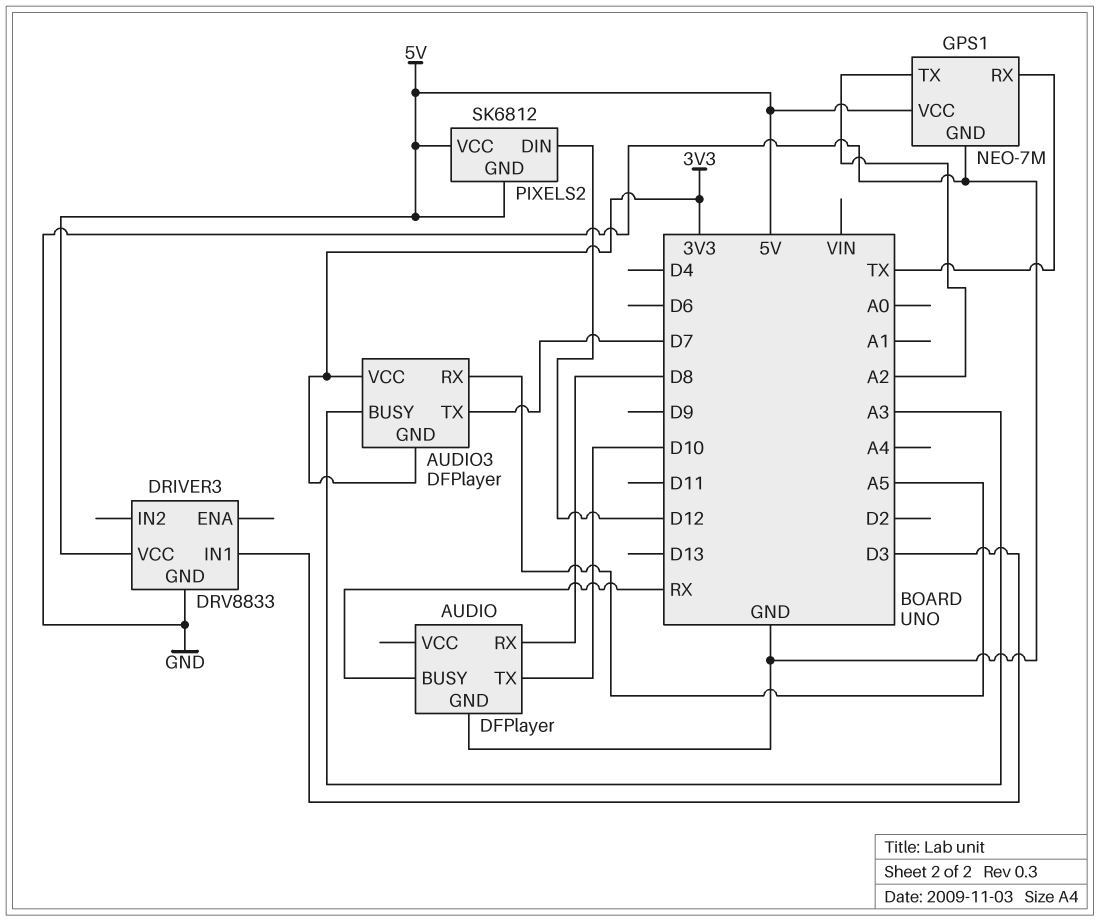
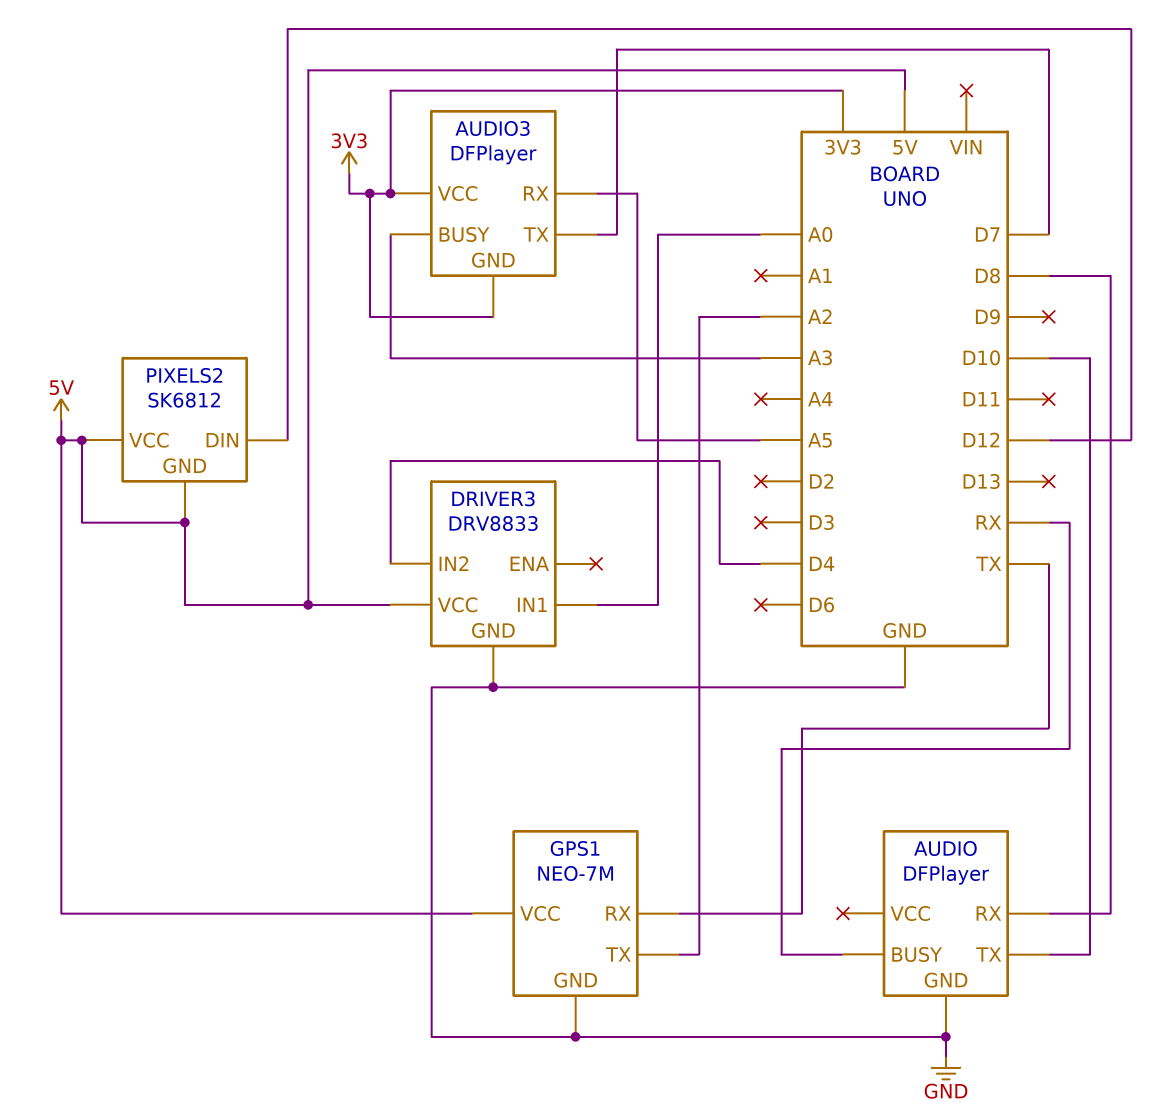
DRIVER3 pin IN1: D3 -> A0
DRIVER3 pin IN2: none -> D4

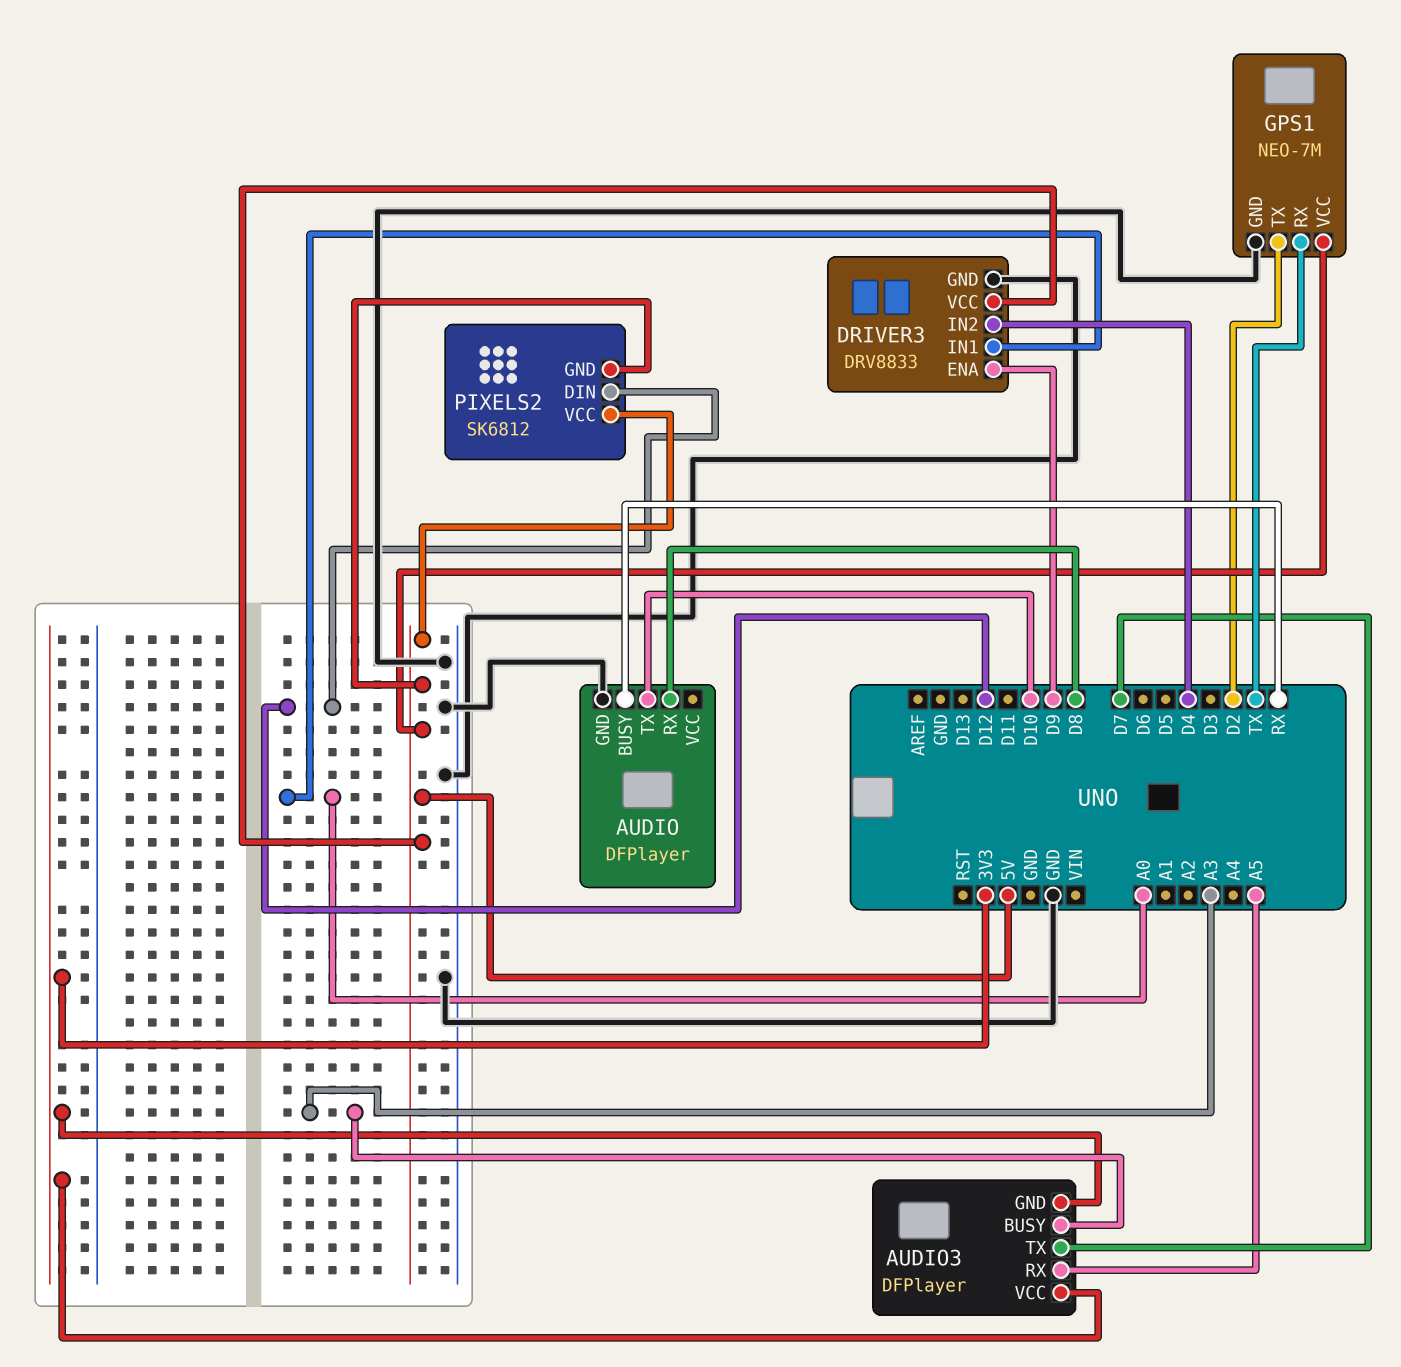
DRIVER3 pin ENA: none -> D9
GPS1 pin TX: A2 -> D2

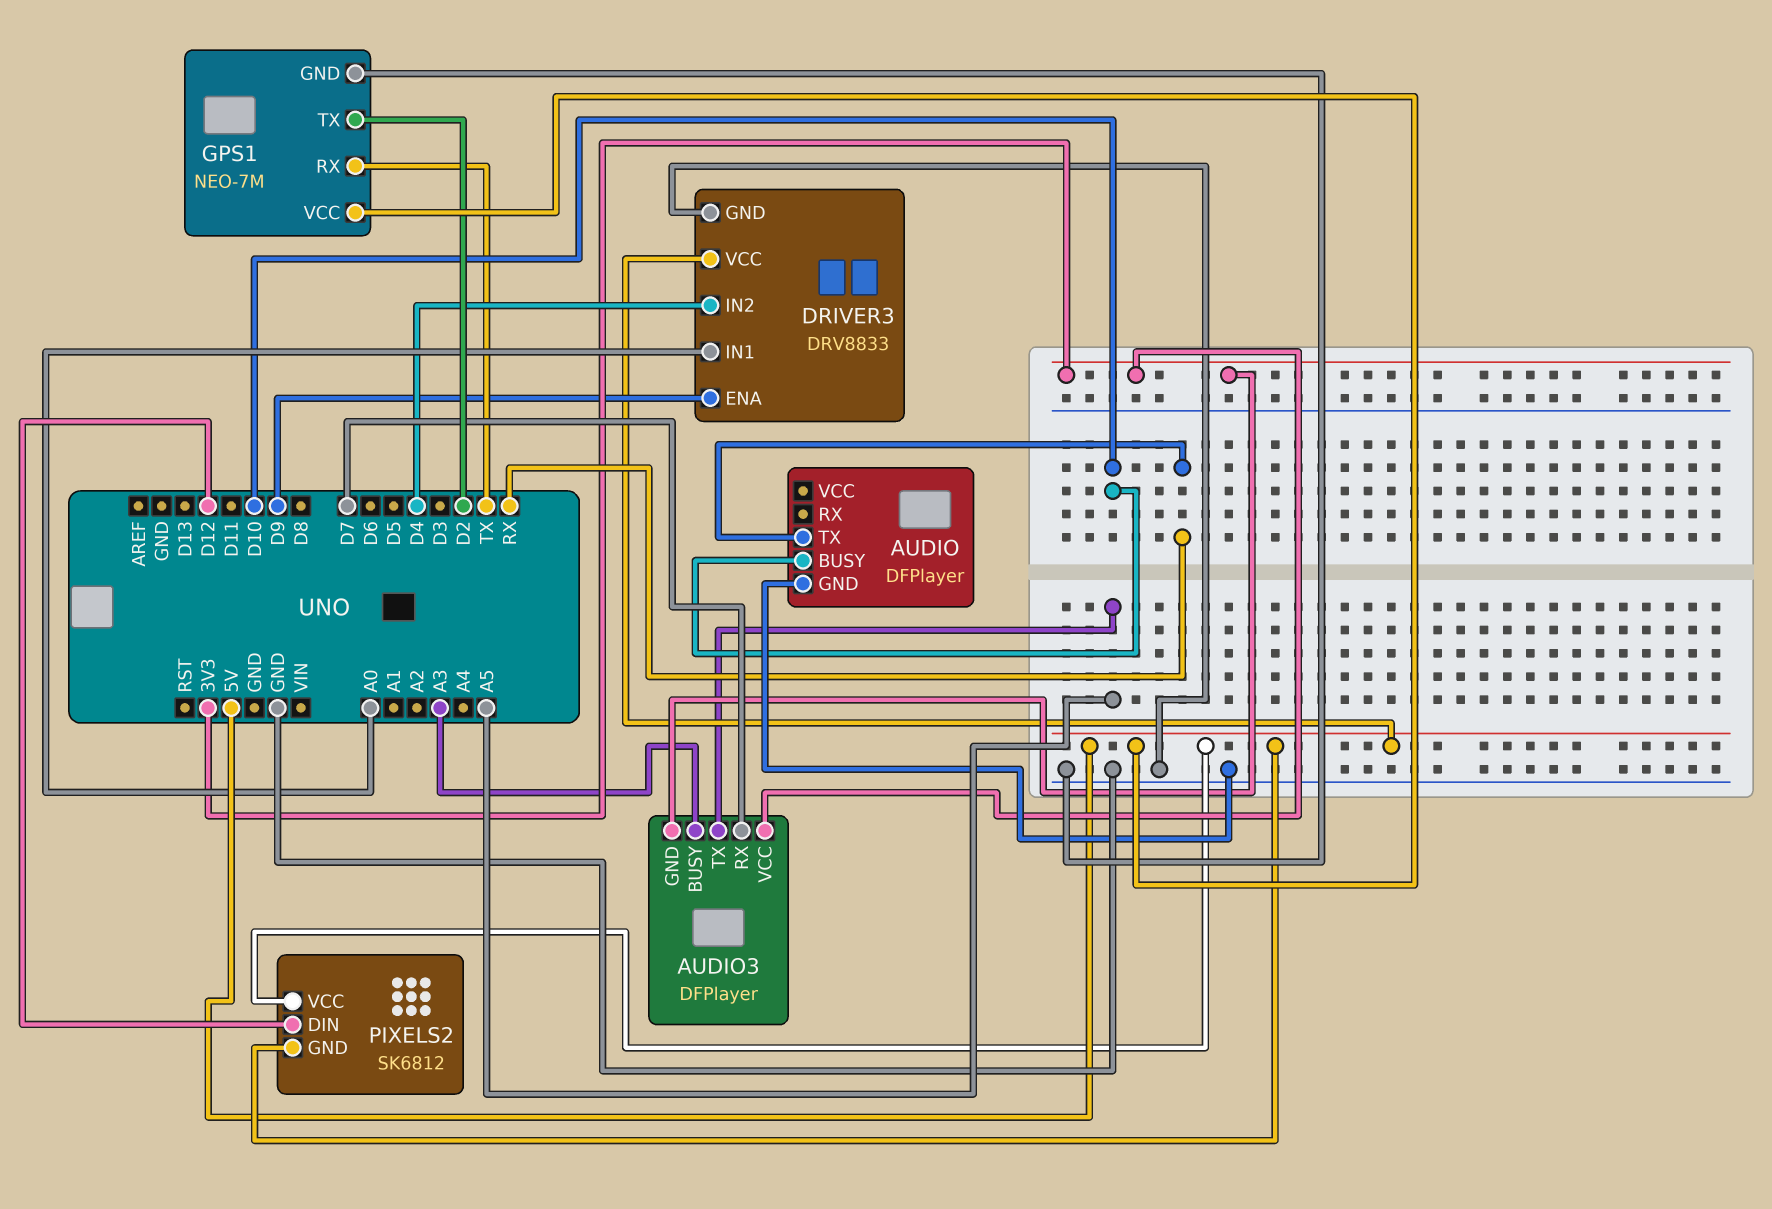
AUDIO pin BUSY: RX -> D10
AUDIO pin RX: D8 -> none
AUDIO pin TX: D10 -> RX
AUDIO3 pin RX: A5 -> D7
AUDIO3 pin TX: D7 -> A5

